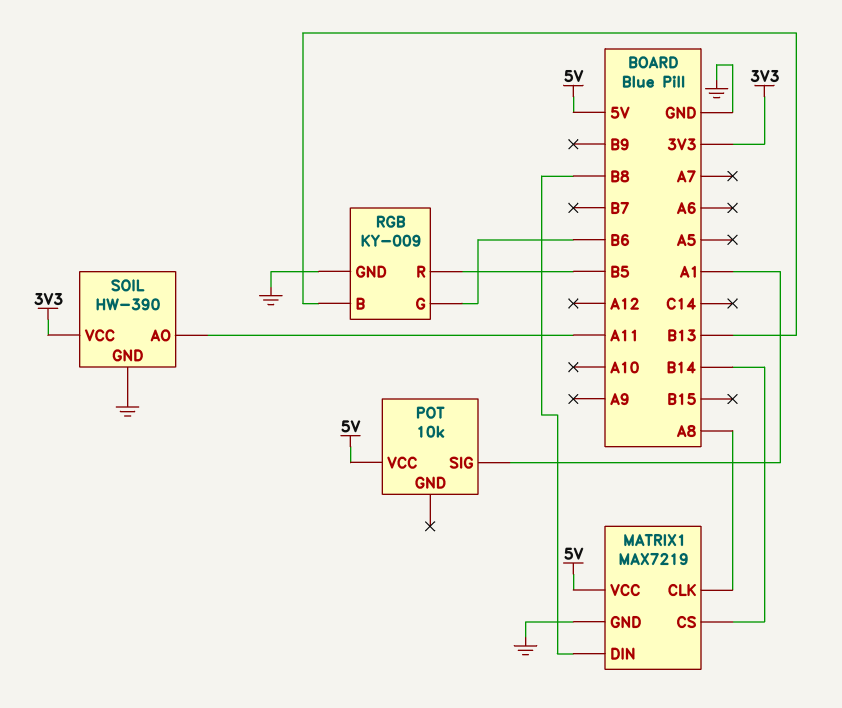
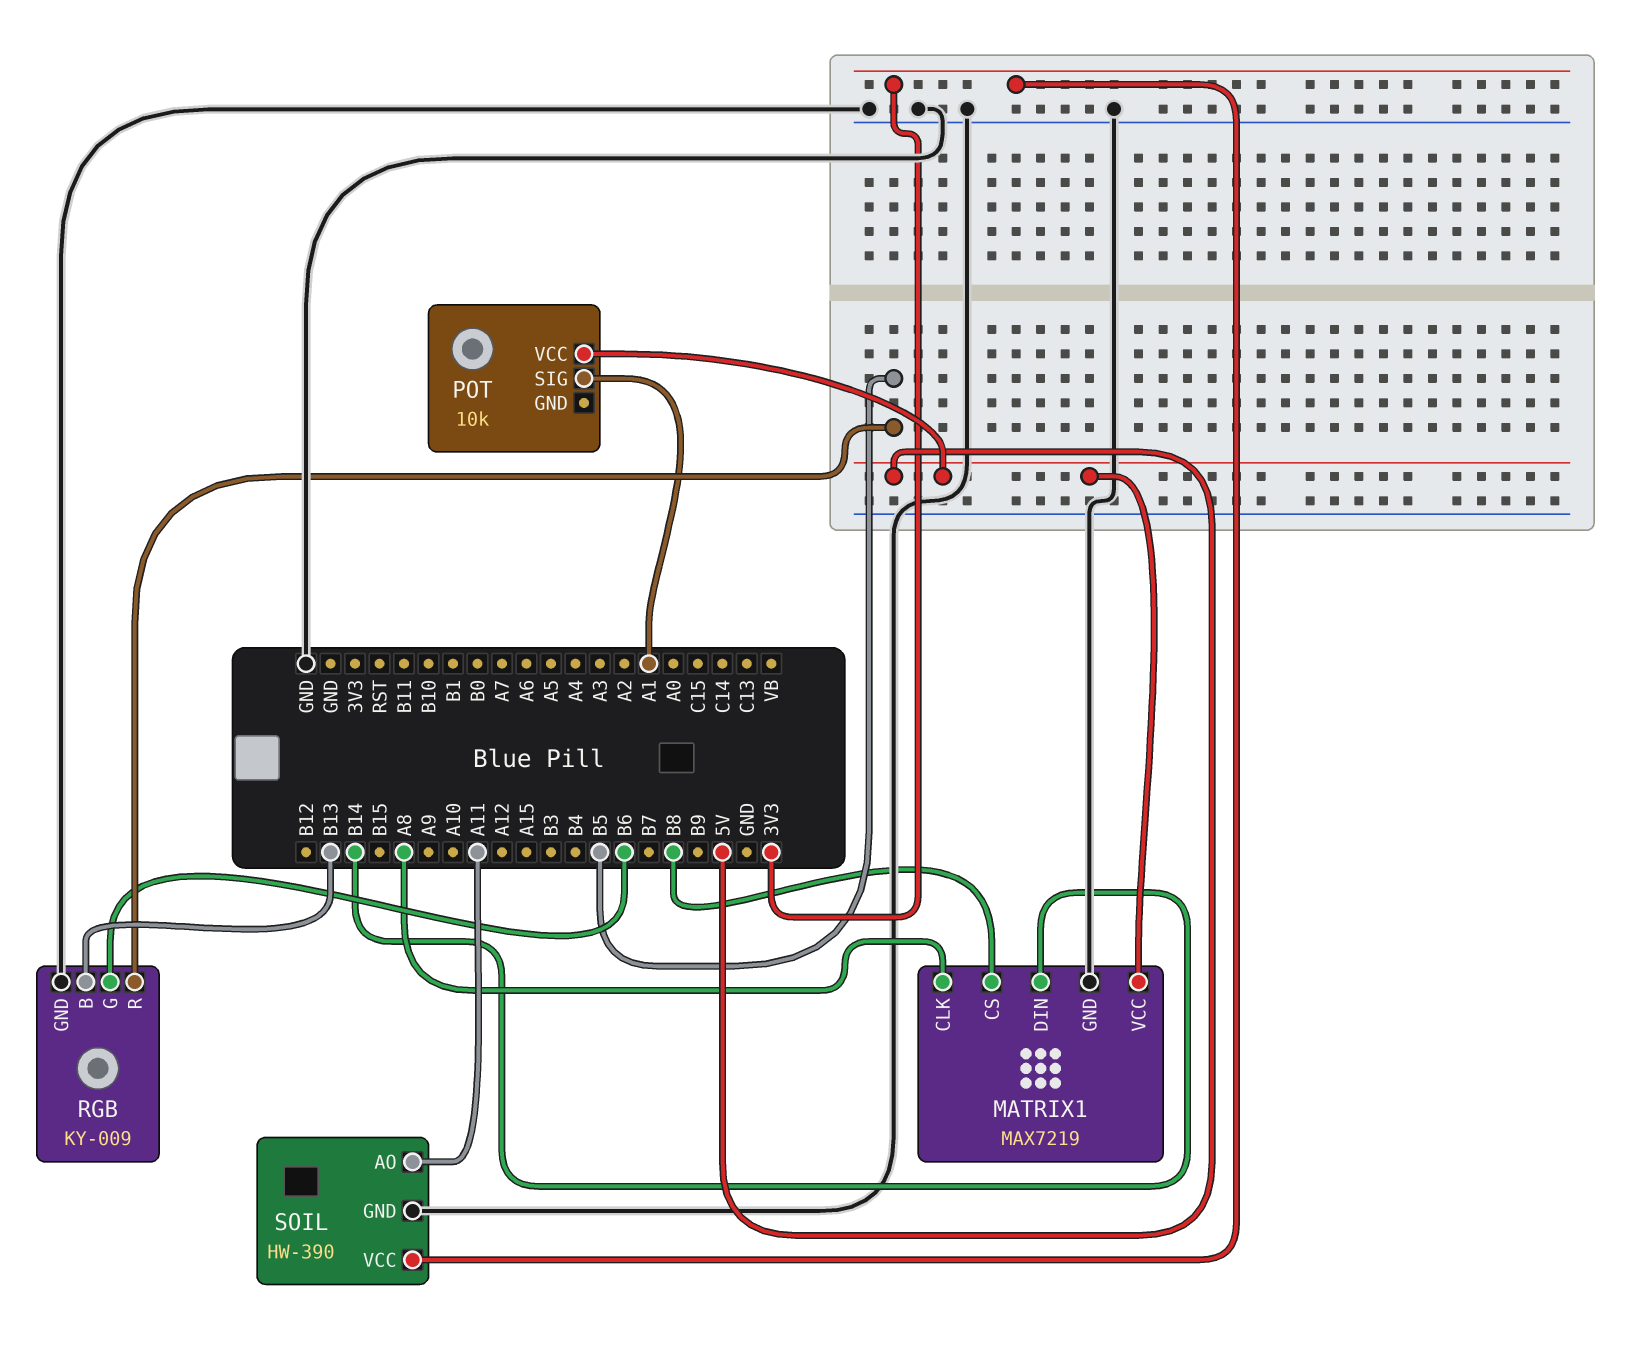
MATRIX1 pin CS: B14 -> B8
MATRIX1 pin DIN: B8 -> B14

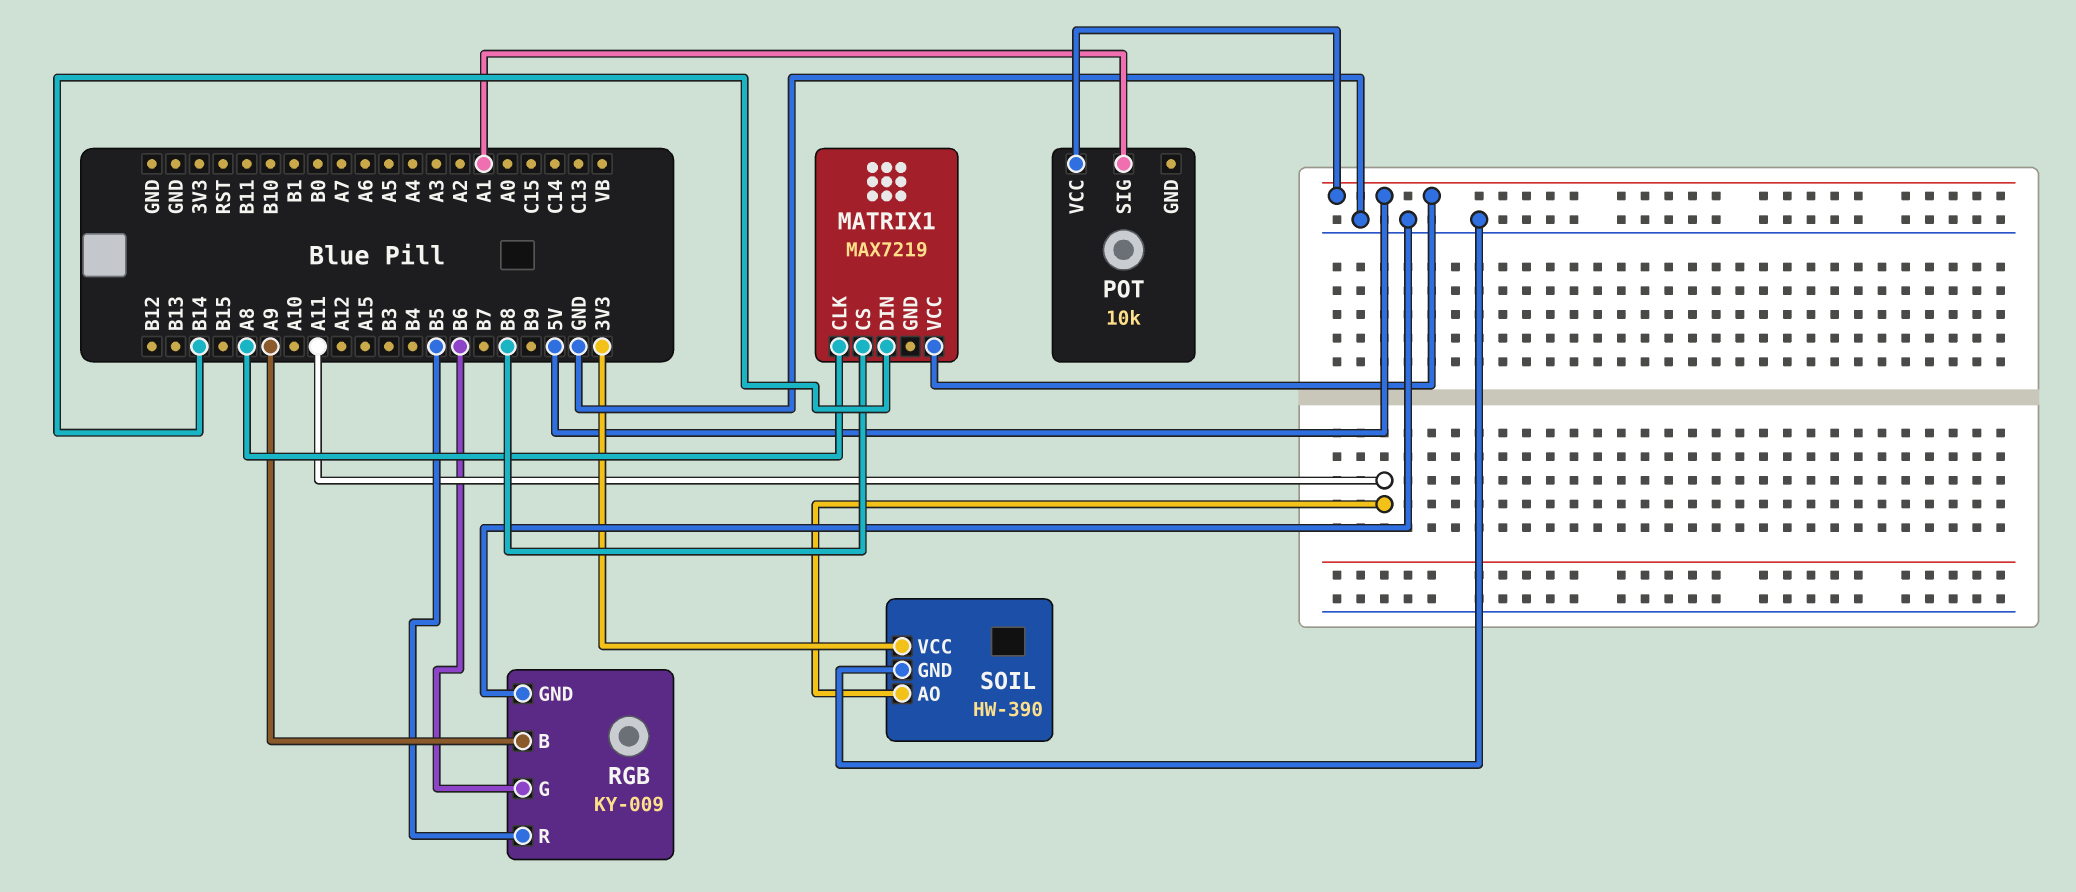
MATRIX1 pin GND: GND -> none
RGB pin B: B13 -> A9

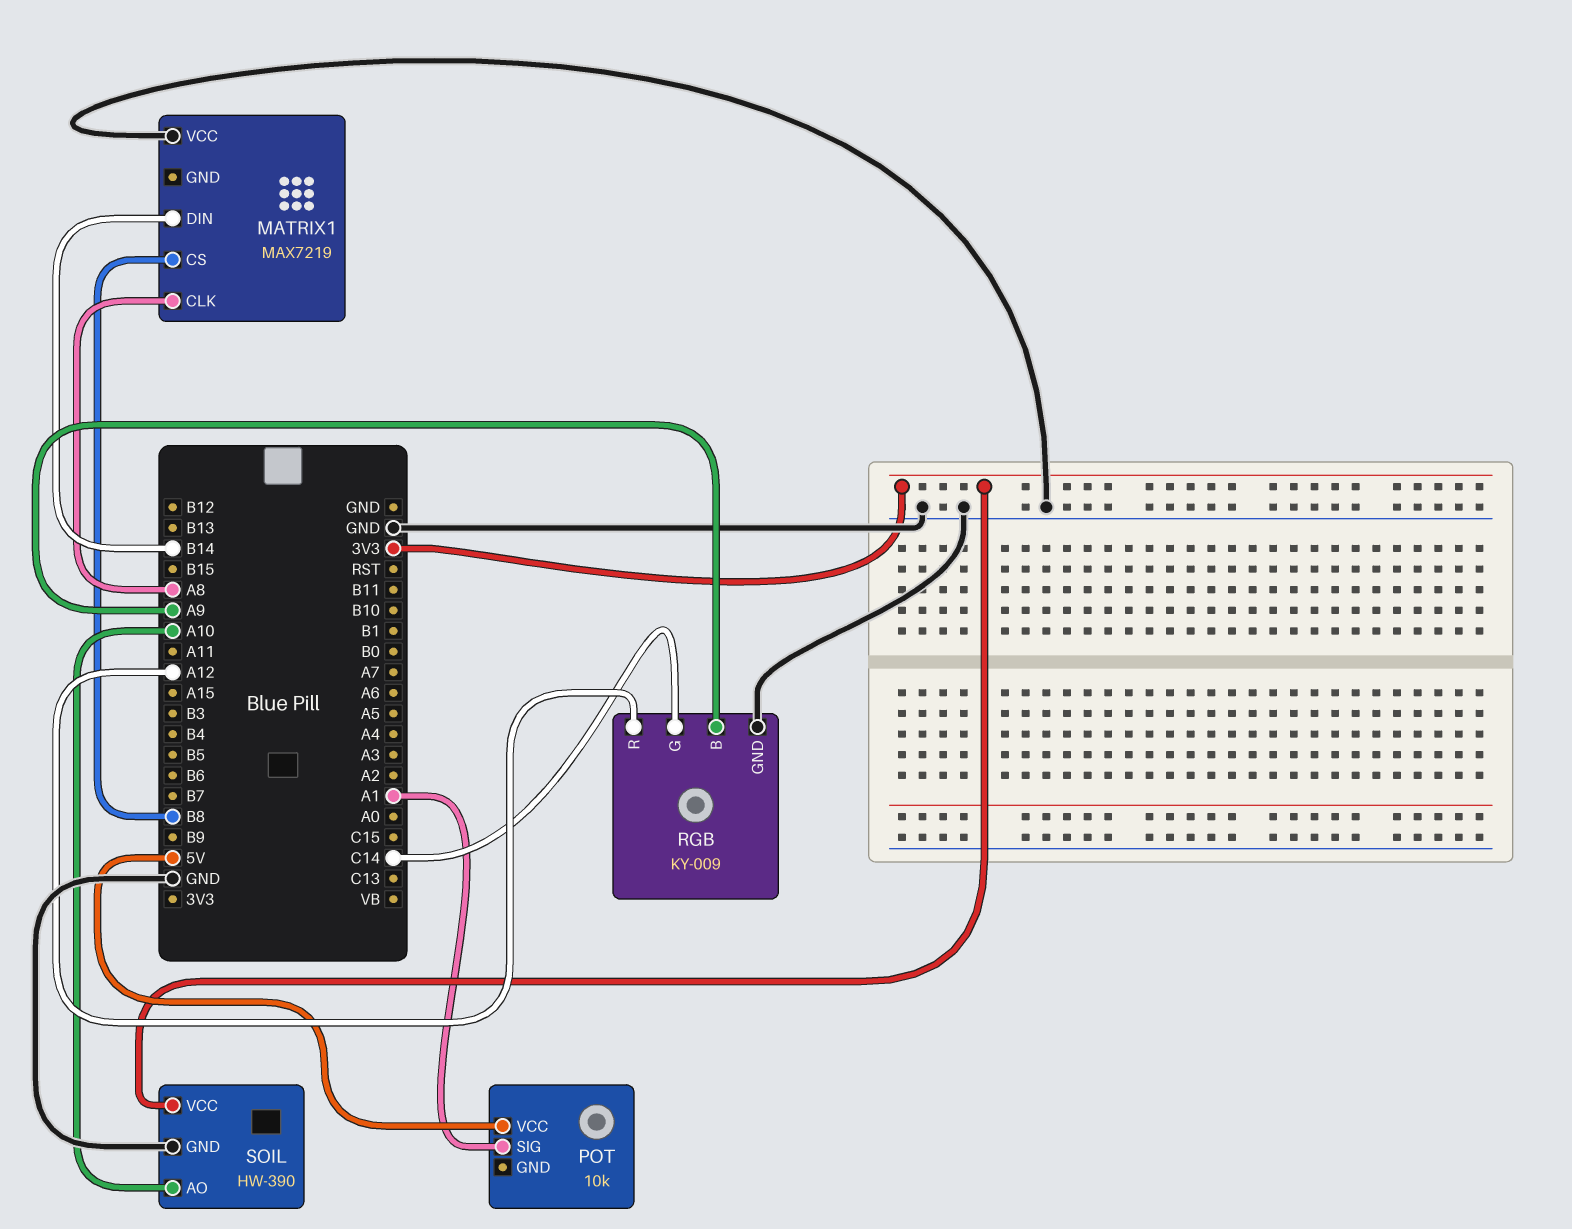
MATRIX1 pin VCC: 5V -> GND
RGB pin G: B6 -> C14
RGB pin R: B5 -> A12
SOIL pin AO: A11 -> A10

